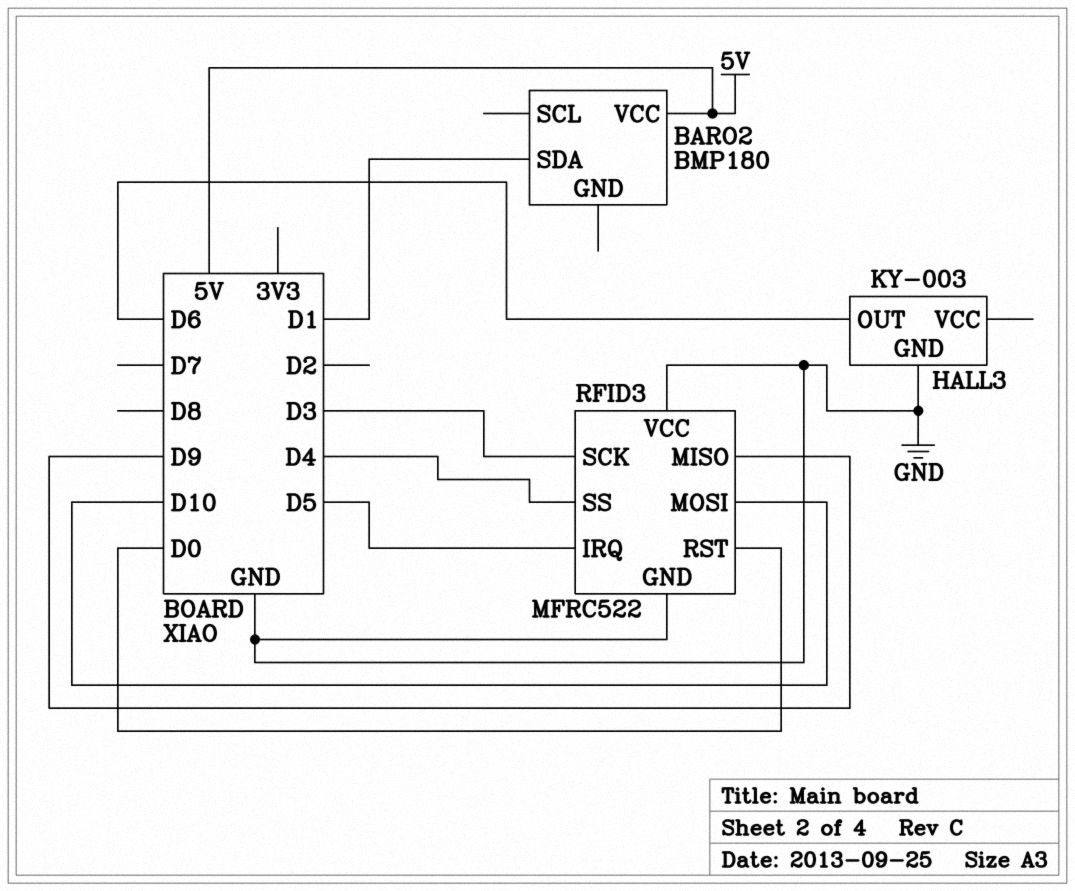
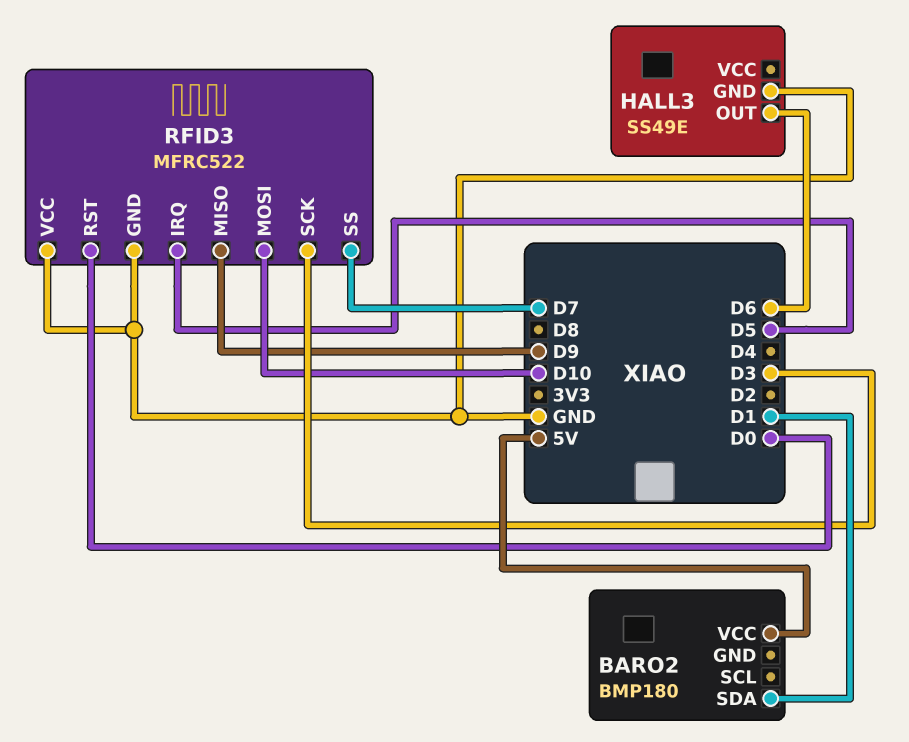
HALL3: KY-003 -> SS49E
RFID3 pin SS: D4 -> D7

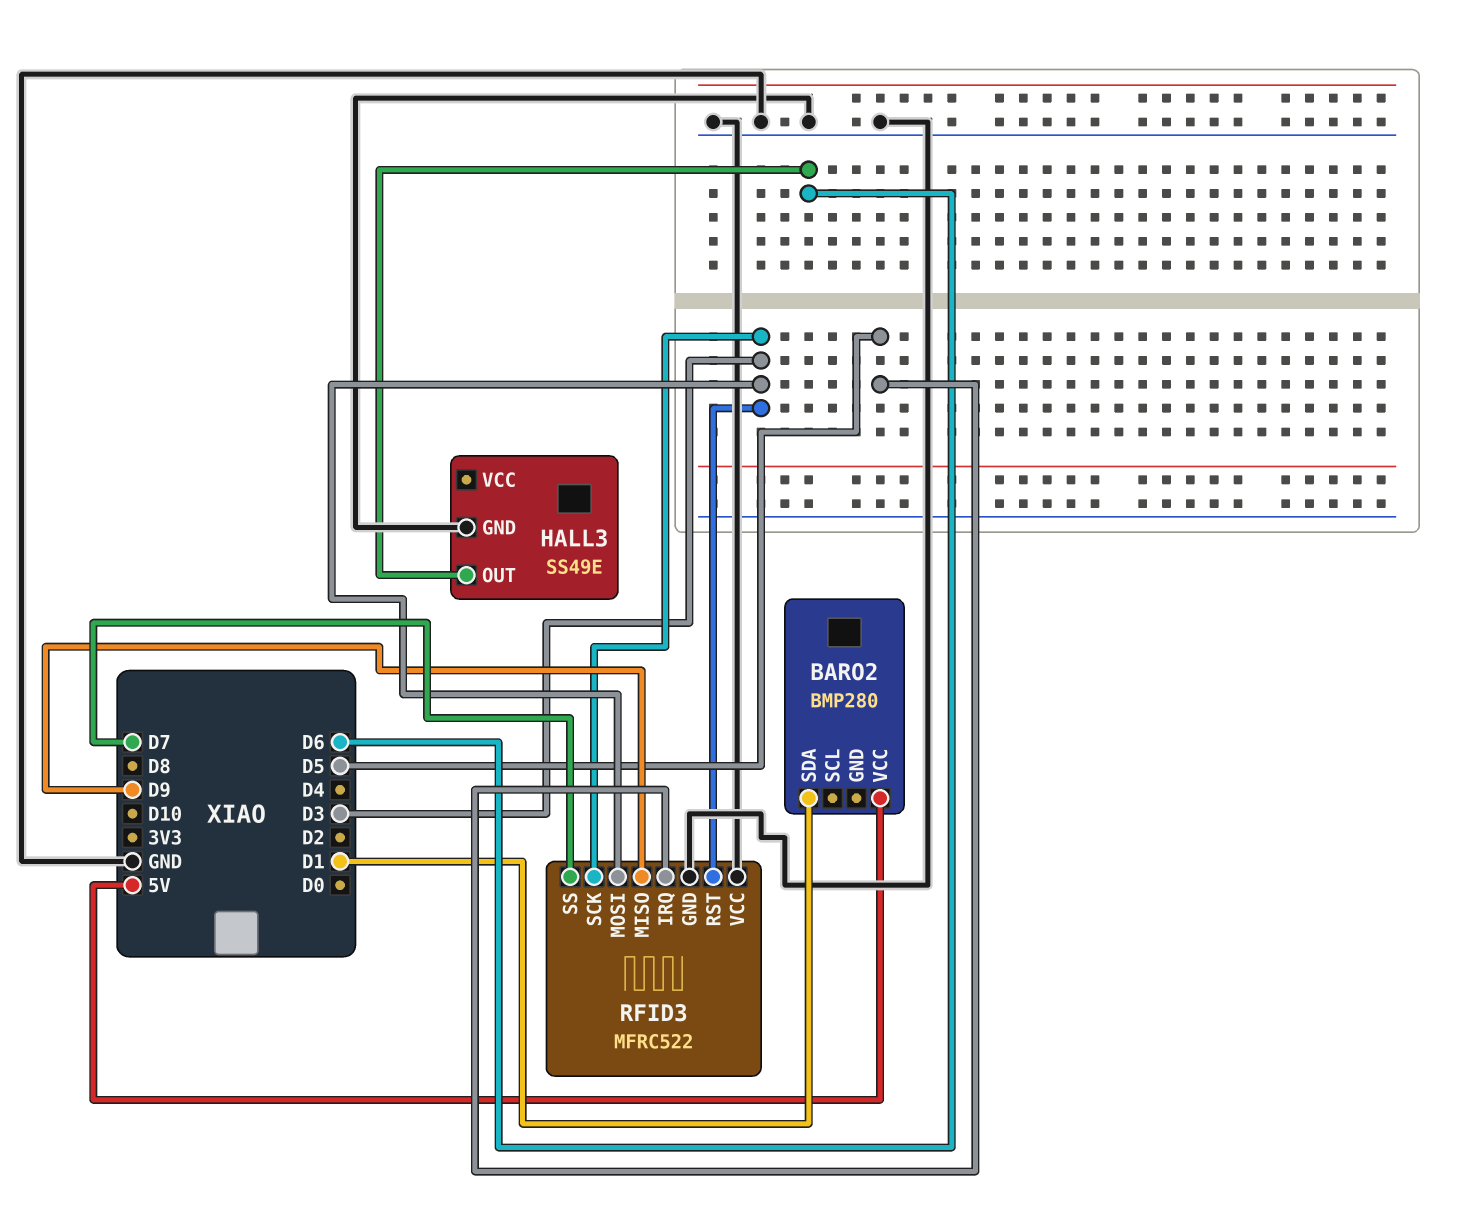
BARO2: BMP180 -> BMP280
RFID3 pin MOSI: D10 -> D3
RFID3 pin RST: D0 -> D3

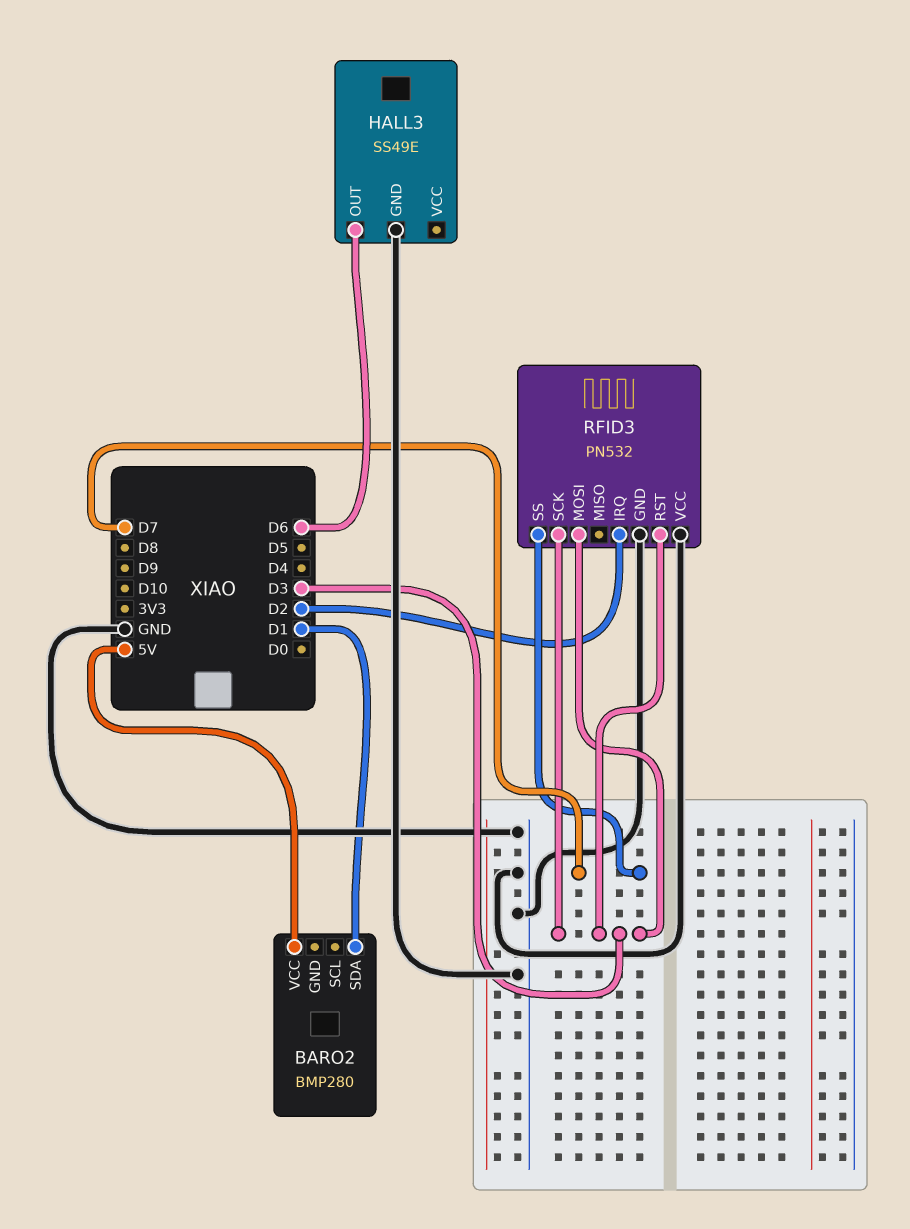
RFID3: MFRC522 -> PN532
RFID3 pin IRQ: D5 -> D2
RFID3 pin MISO: D9 -> none

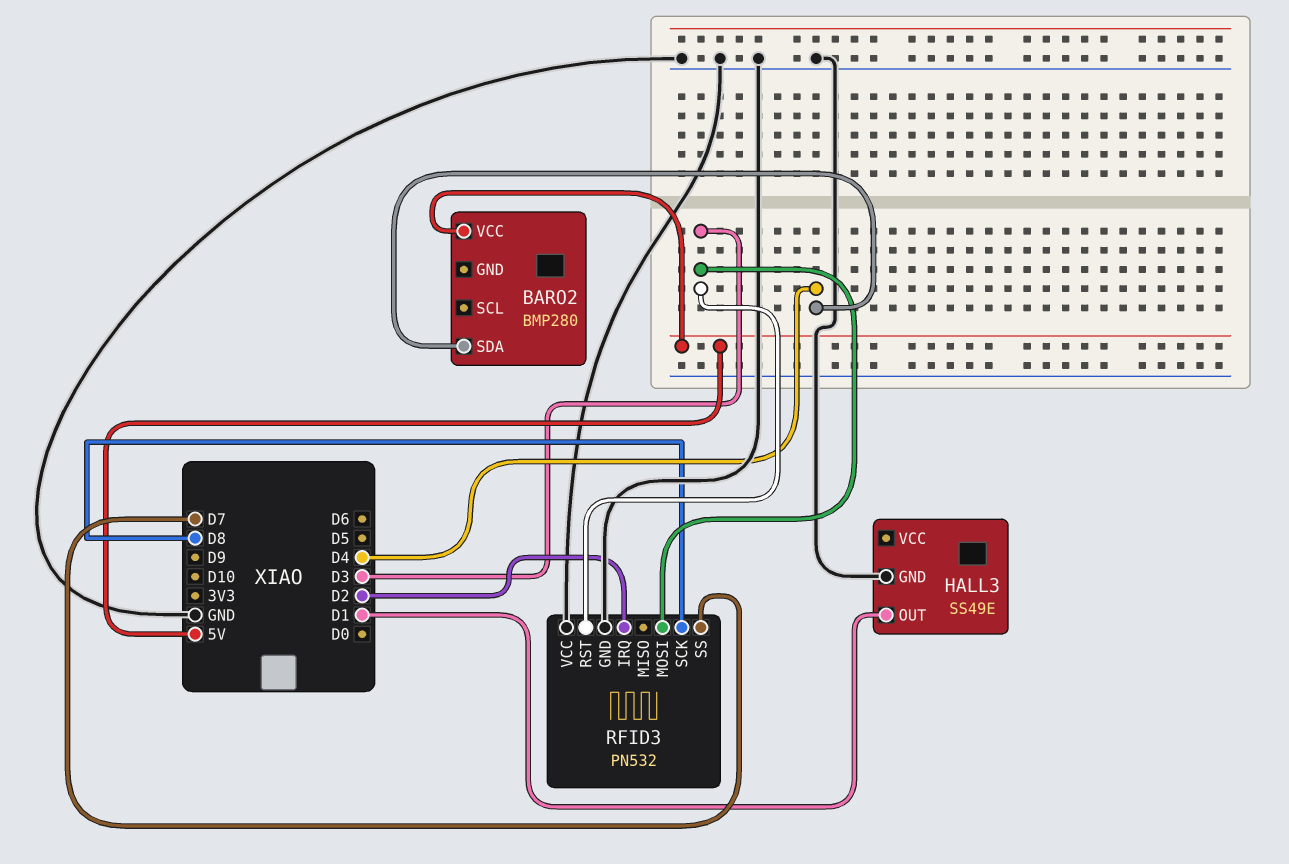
BARO2 pin SDA: D1 -> D4
HALL3 pin OUT: D6 -> D1
RFID3 pin SCK: D3 -> D8

